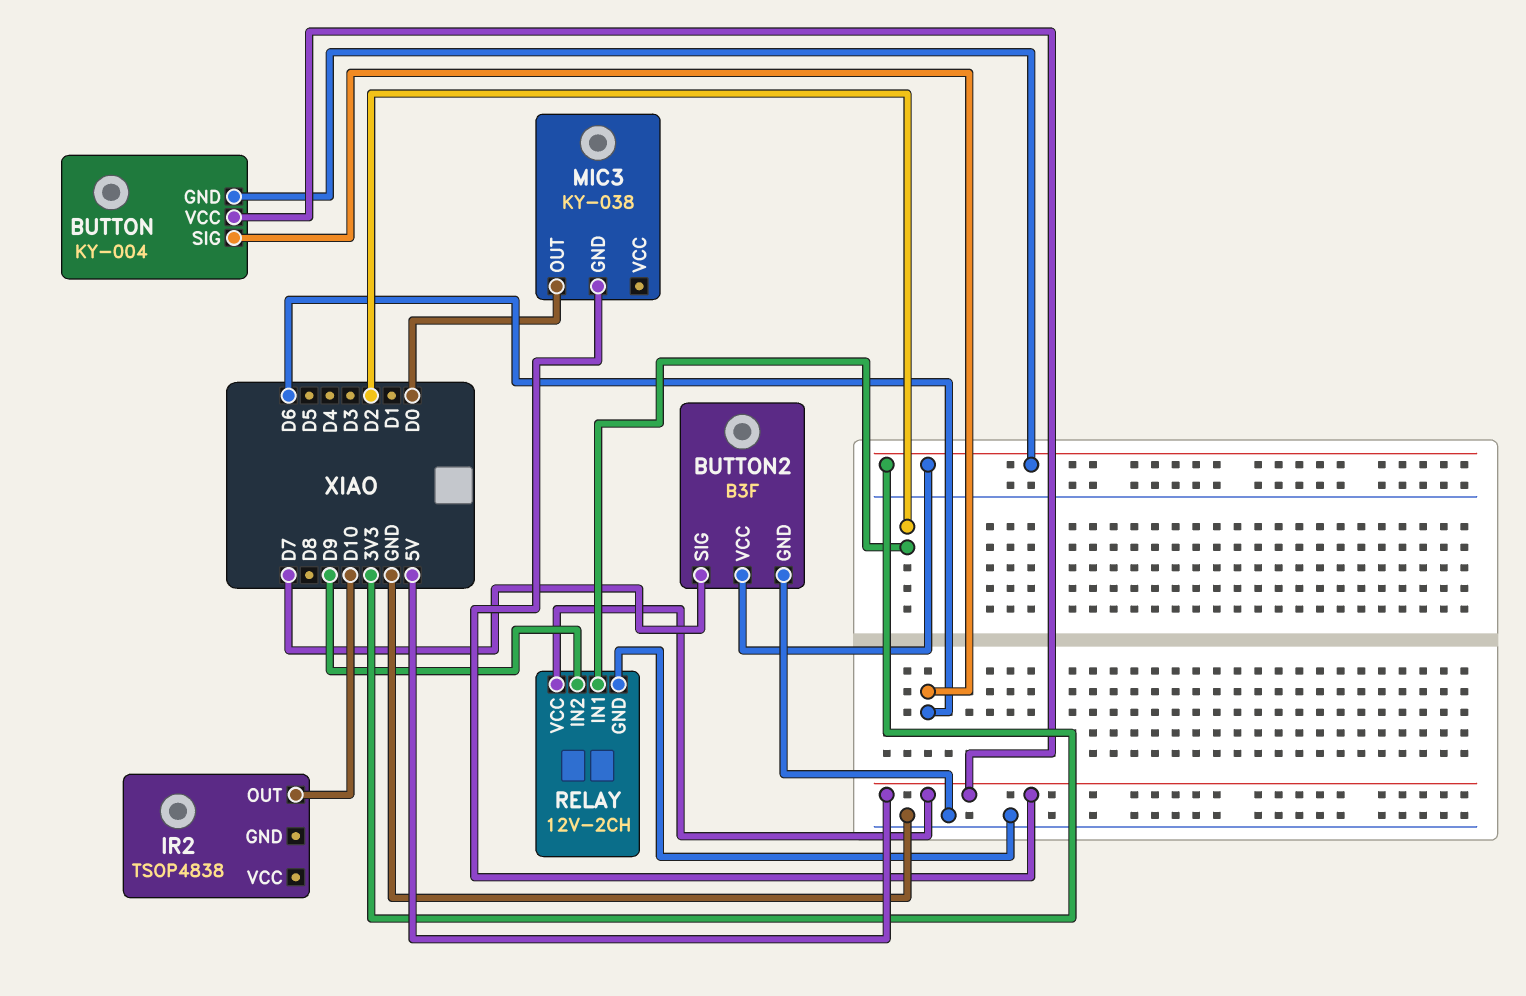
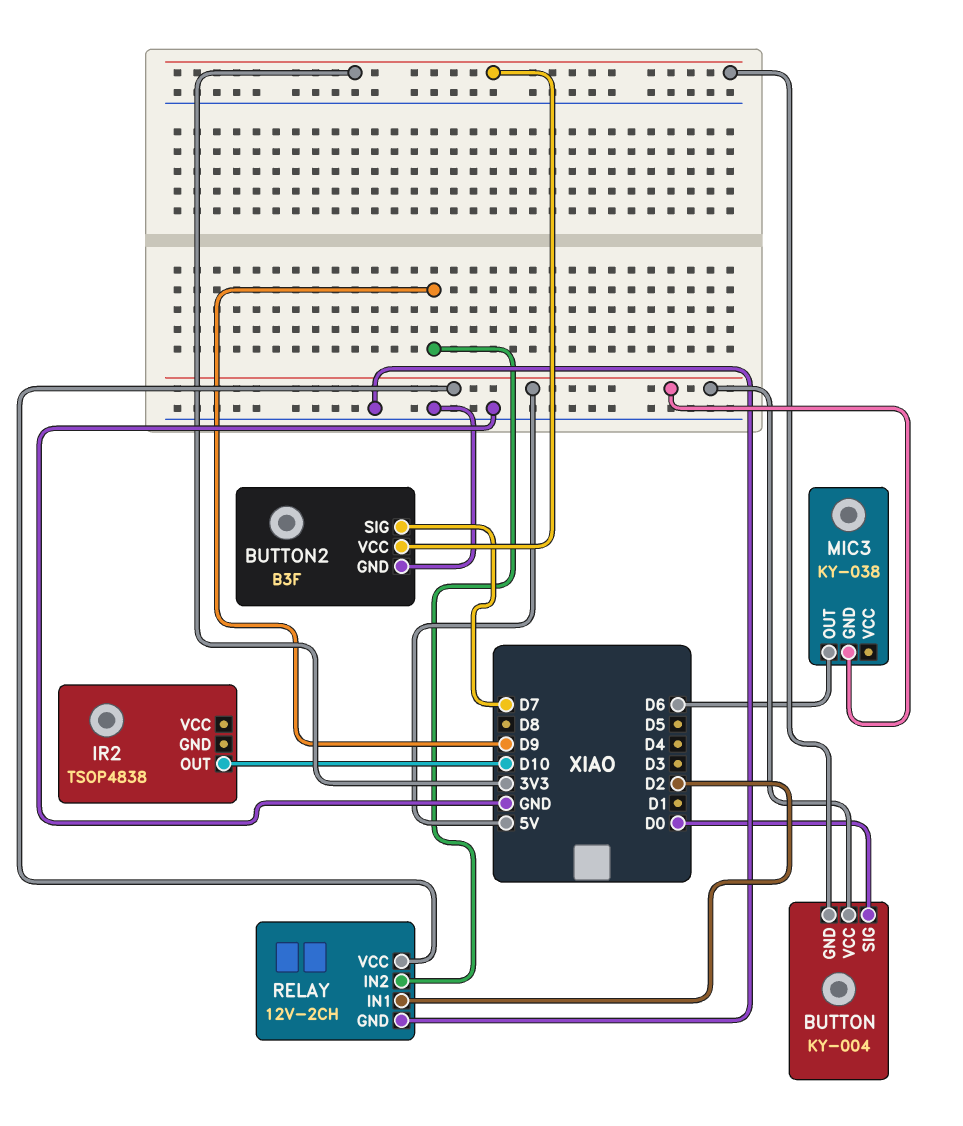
BUTTON pin SIG: D6 -> D0
MIC3 pin OUT: D0 -> D6

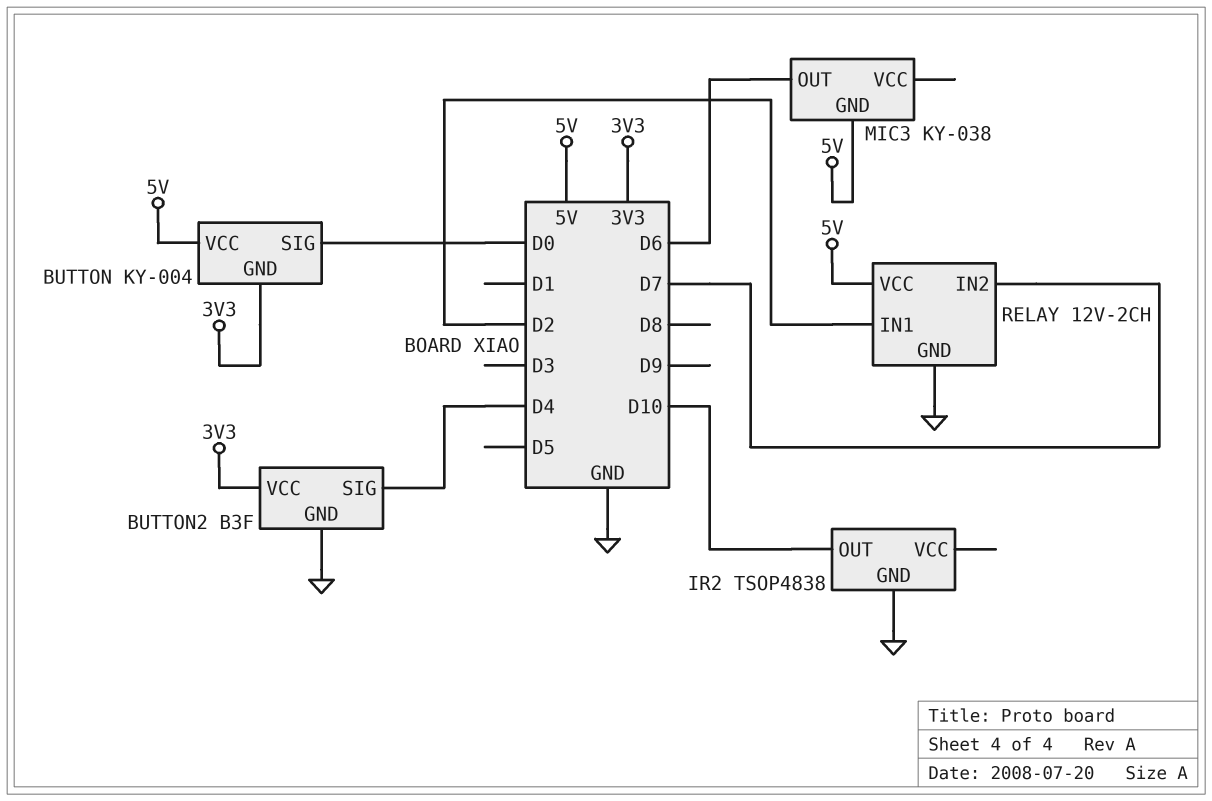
BUTTON2 pin SIG: D7 -> D4
IR2 pin GND: none -> GND
RELAY pin IN2: D9 -> D7

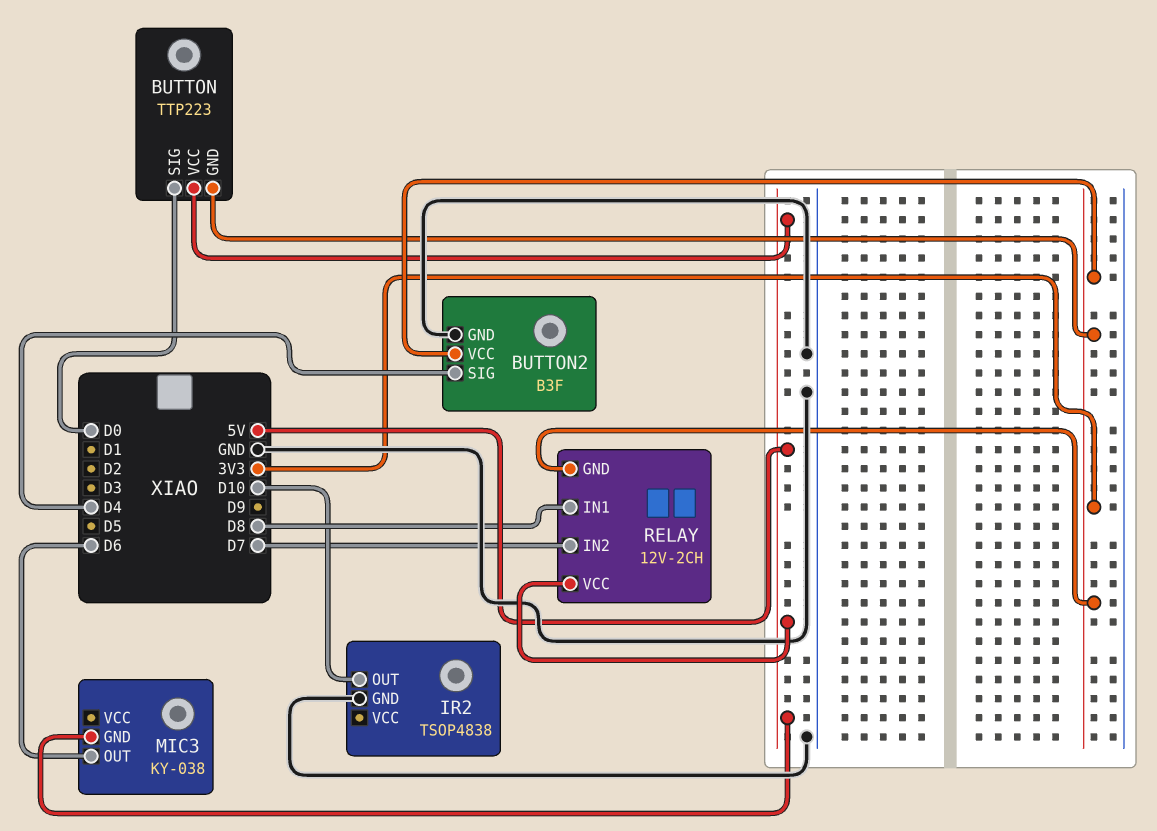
BUTTON: KY-004 -> TTP223
RELAY pin GND: GND -> 3V3
RELAY pin IN1: D2 -> D8

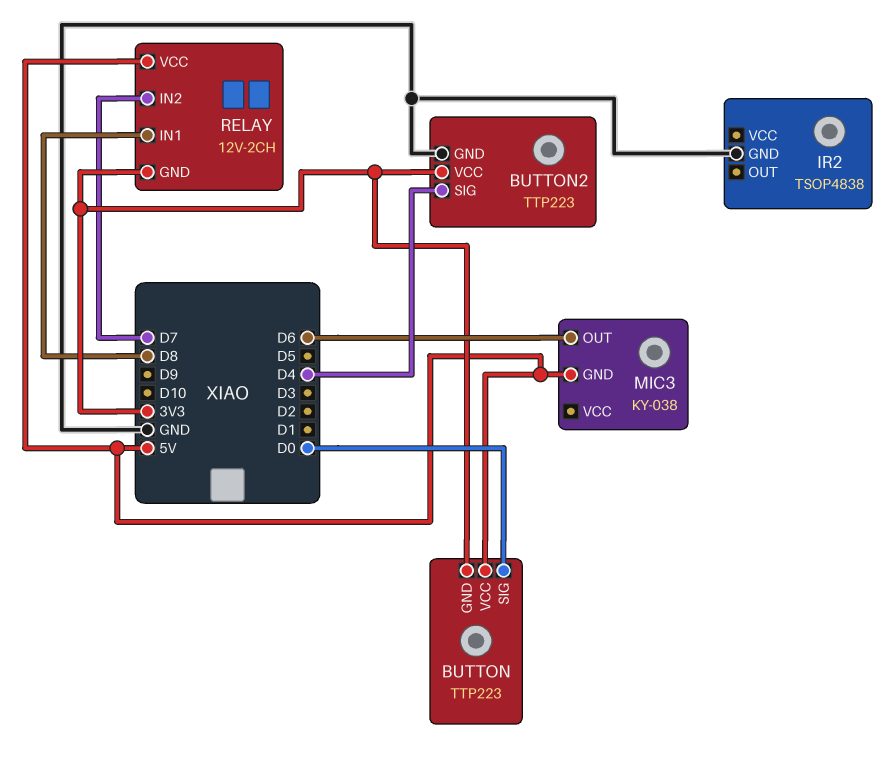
BUTTON2: B3F -> TTP223
IR2 pin OUT: D10 -> none

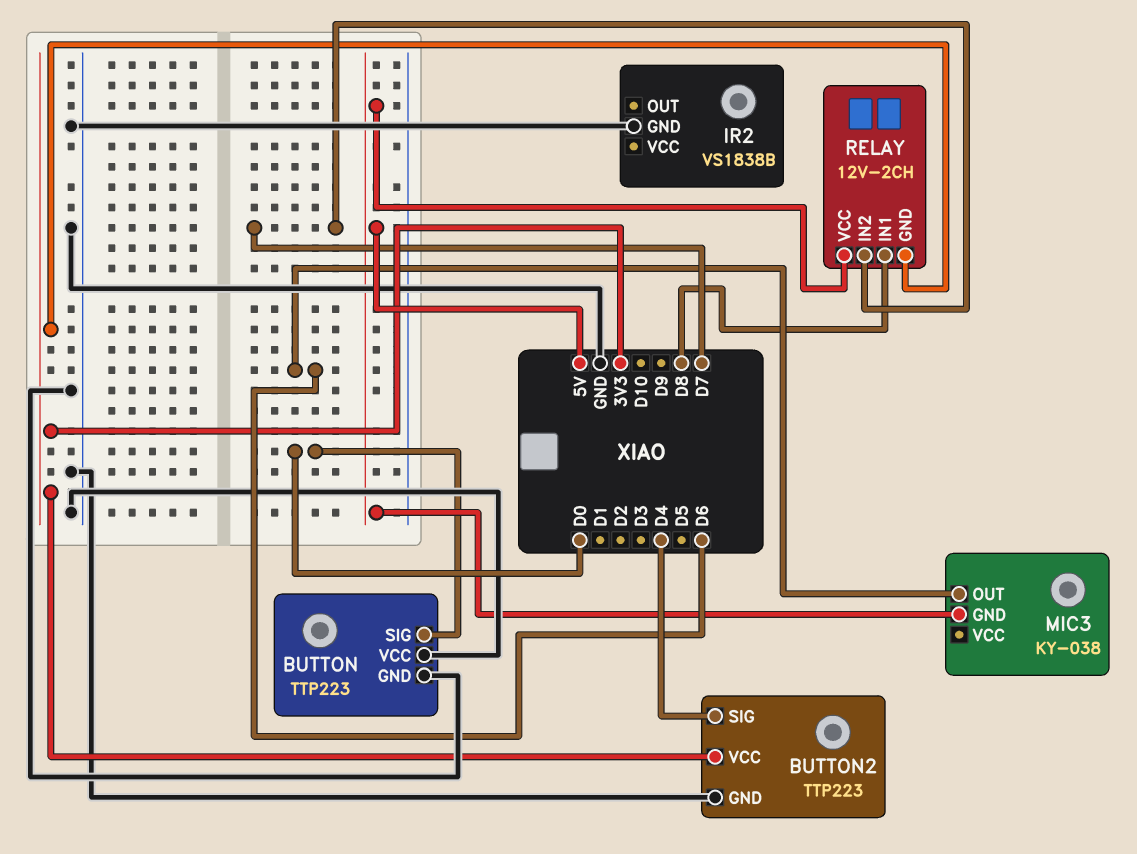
BUTTON pin GND: 3V3 -> GND
BUTTON pin VCC: 5V -> GND
IR2: TSOP4838 -> VS1838B

